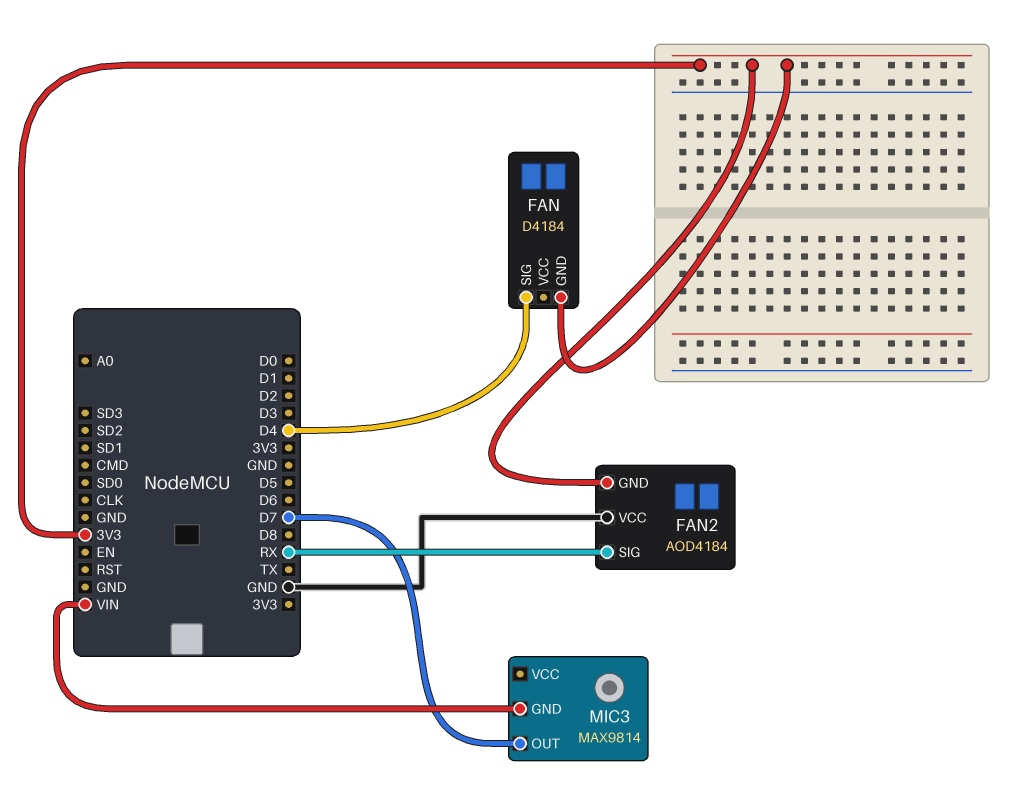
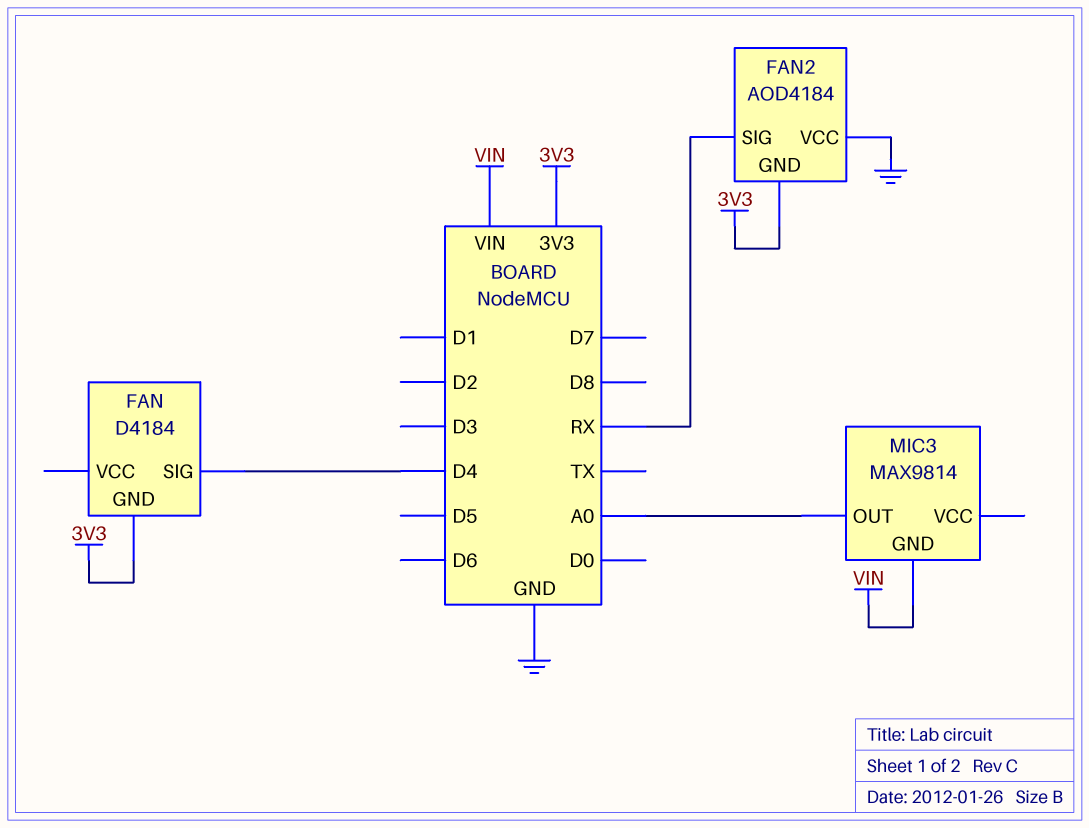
MIC3 pin OUT: D7 -> A0

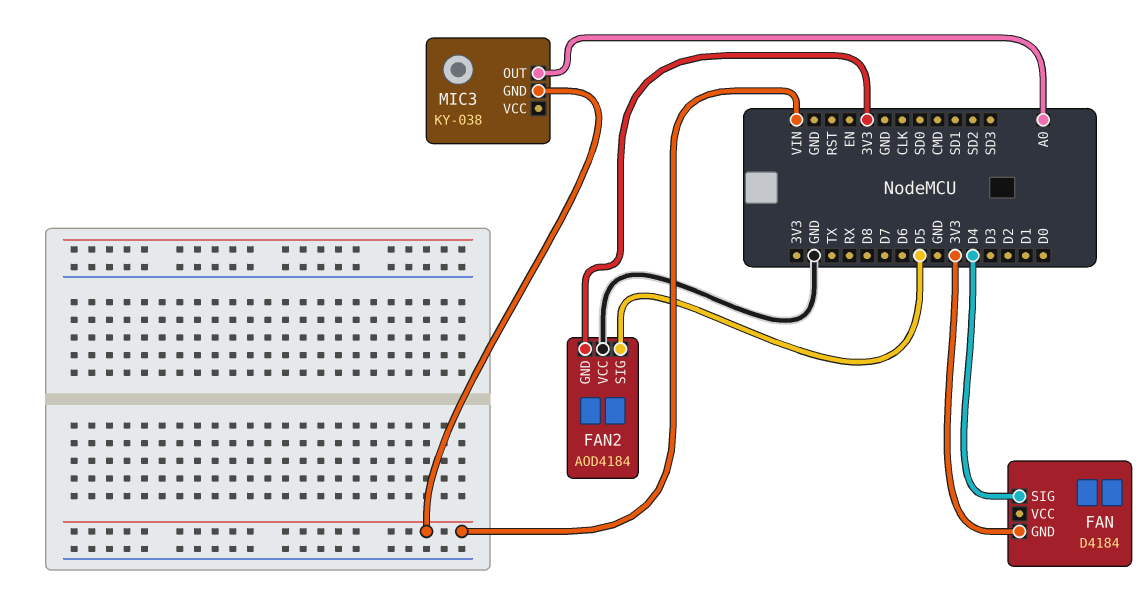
FAN2 pin SIG: RX -> D5
MIC3: MAX9814 -> KY-038

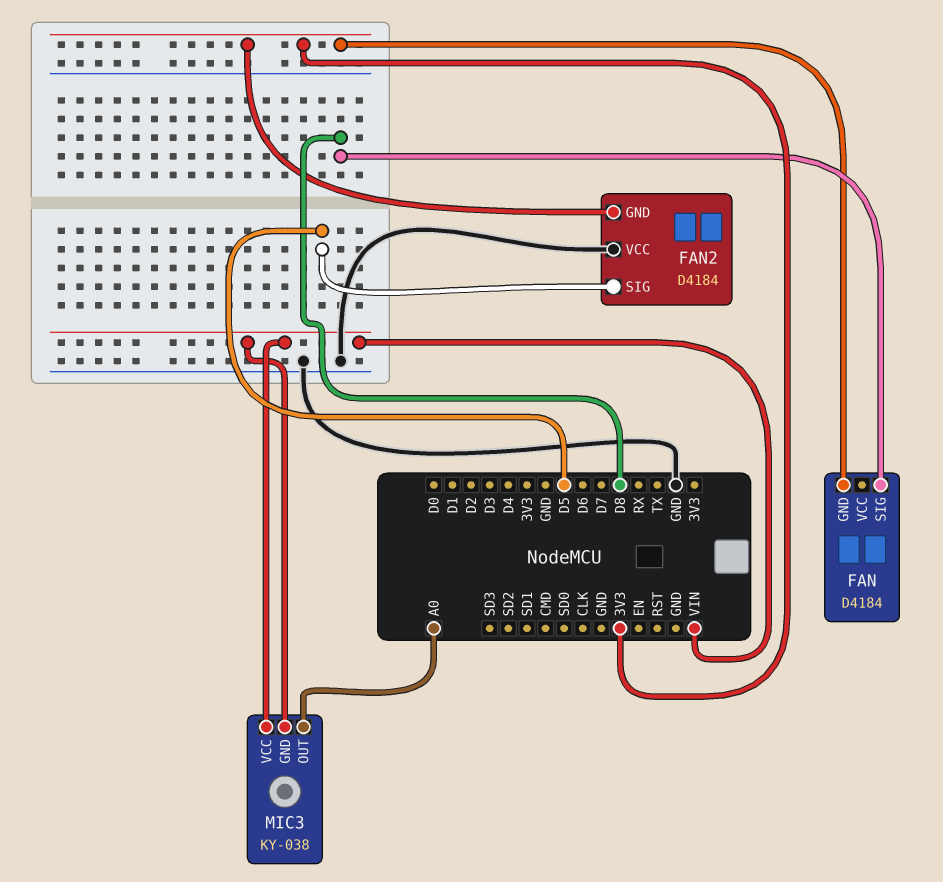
FAN pin SIG: D4 -> D8
FAN2: AOD4184 -> D4184
MIC3 pin VCC: none -> VIN

